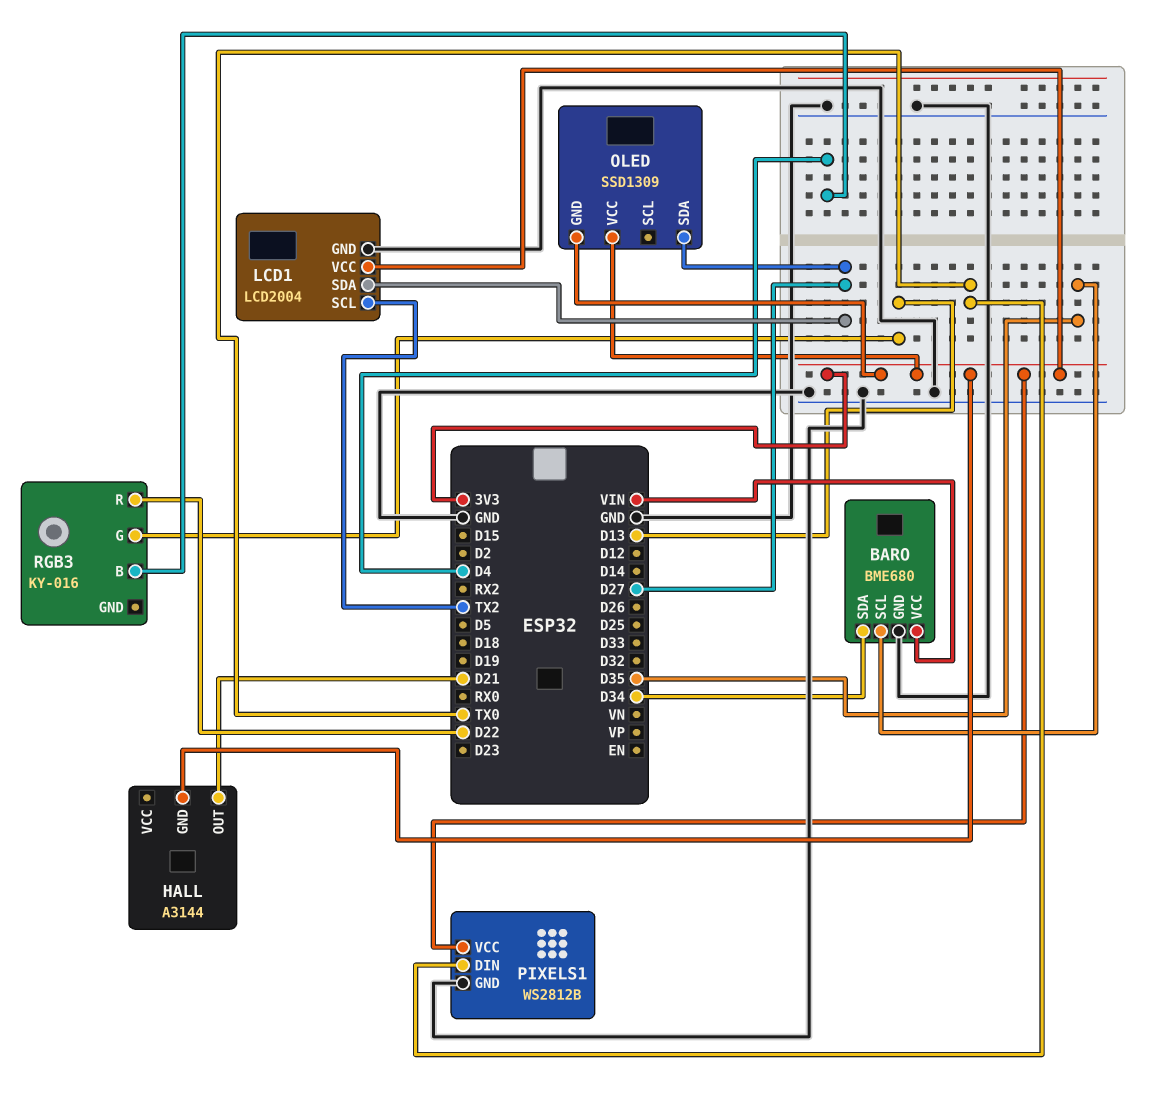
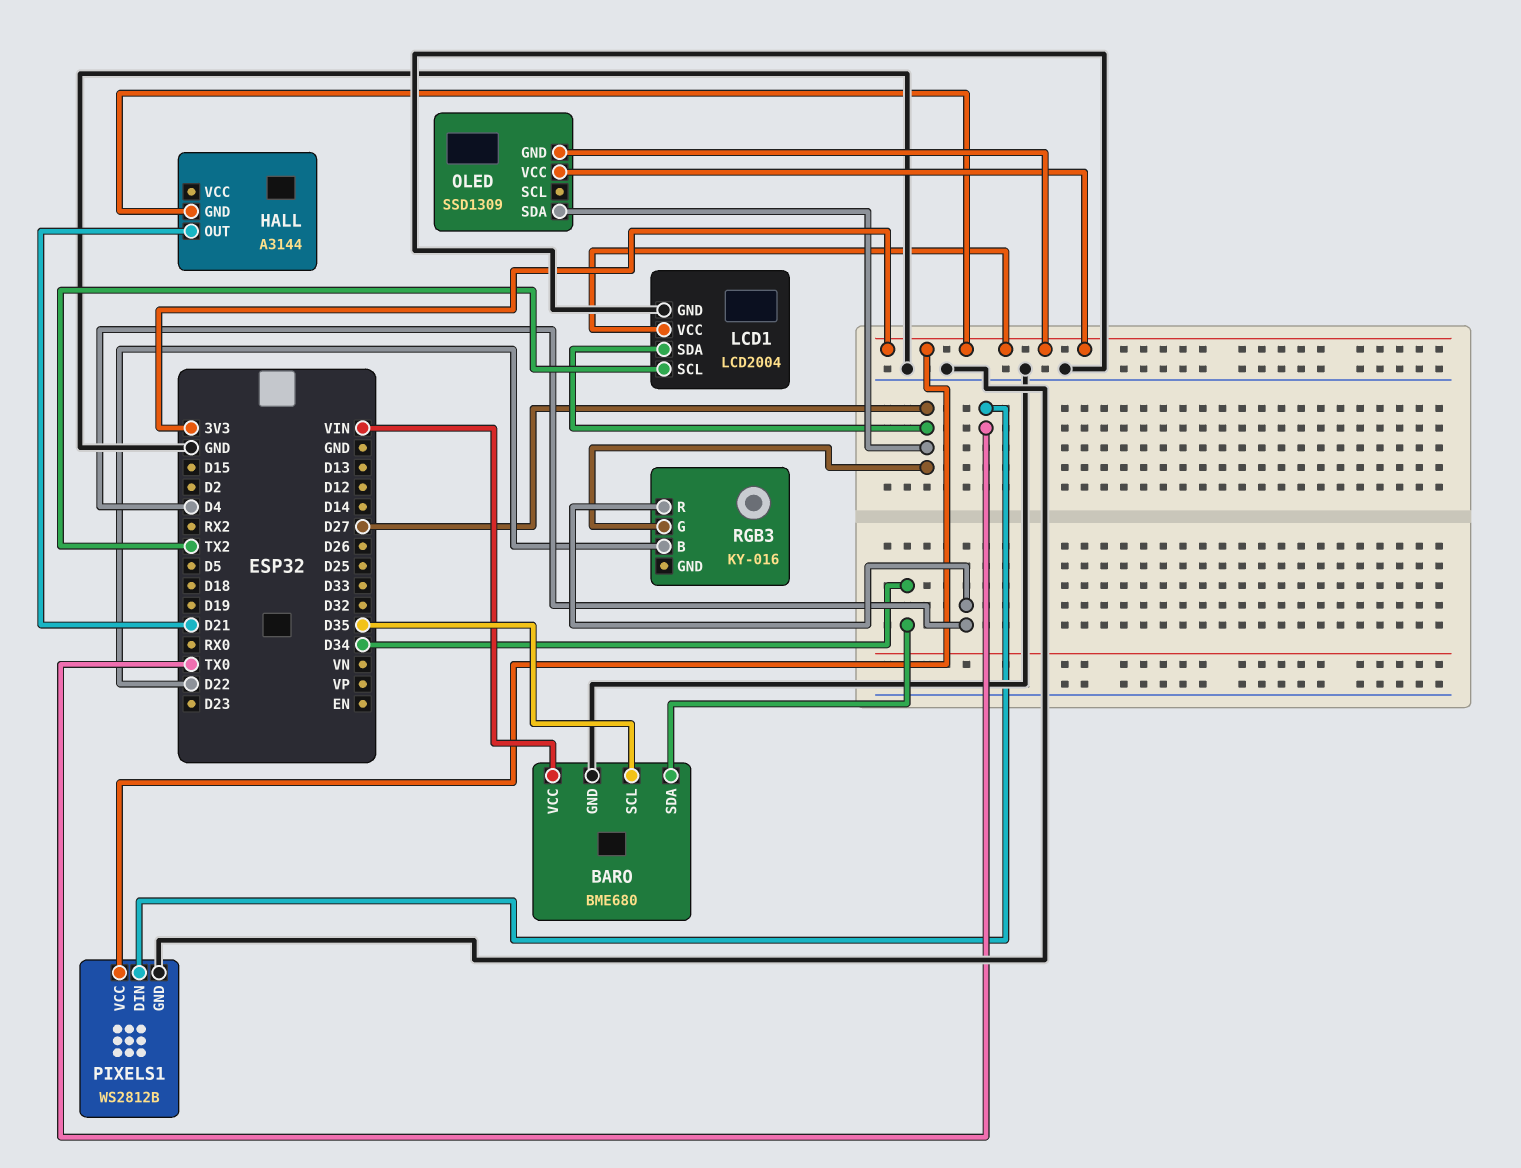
RGB3 pin B: D4 -> D22
RGB3 pin G: D13 -> D27
RGB3 pin R: D22 -> D4

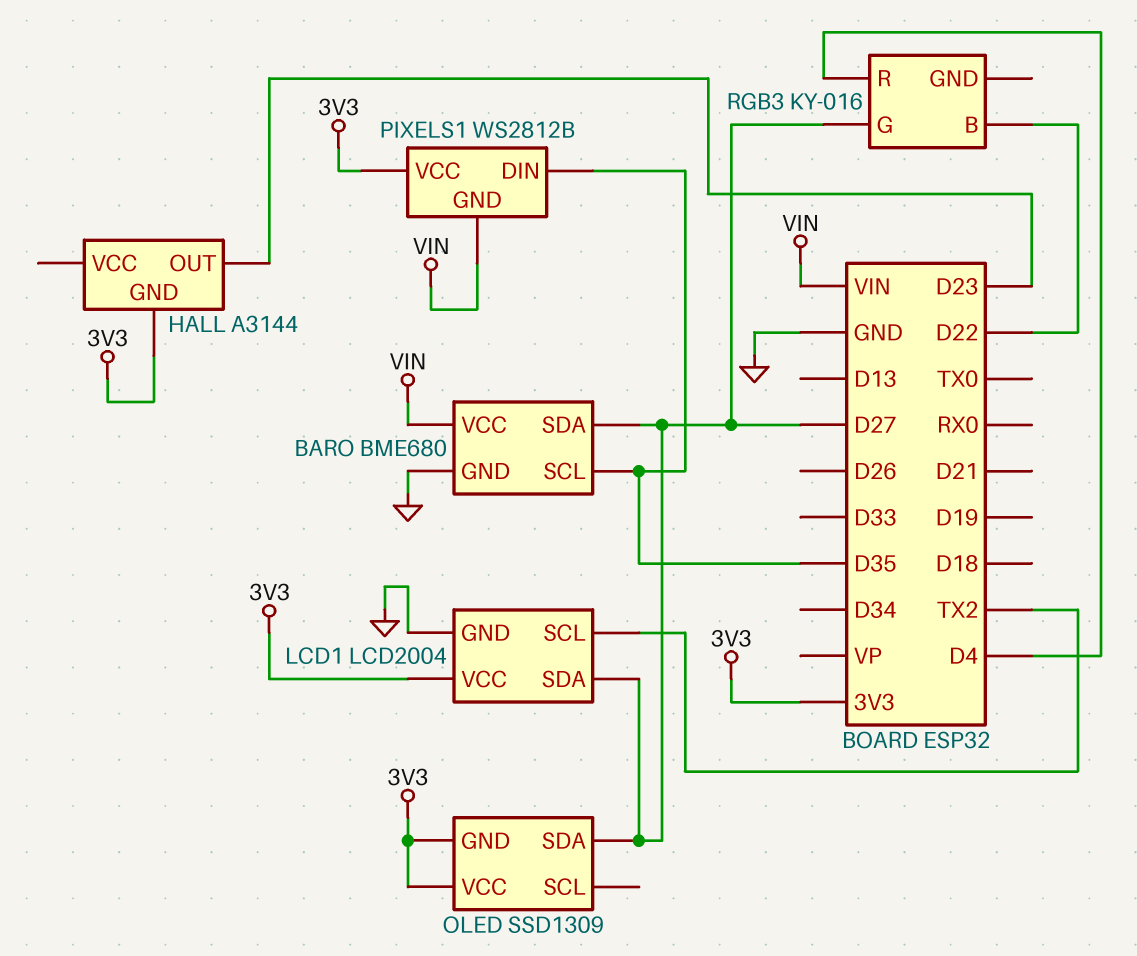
BARO pin SDA: D34 -> D27
HALL pin OUT: D21 -> D23
PIXELS1 pin DIN: TX0 -> D35
PIXELS1 pin GND: GND -> VIN

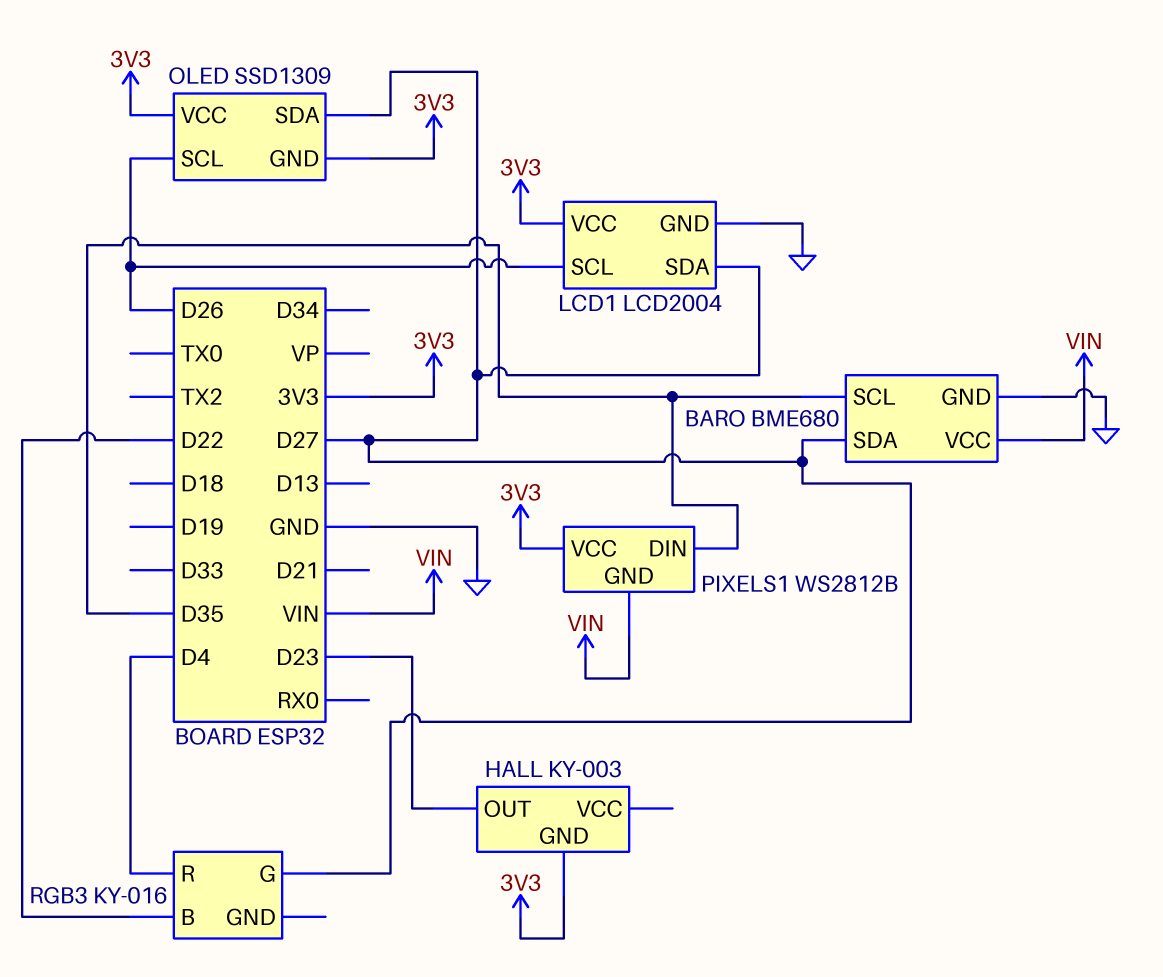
HALL: A3144 -> KY-003
LCD1 pin SCL: TX2 -> D26
OLED pin SCL: none -> D26

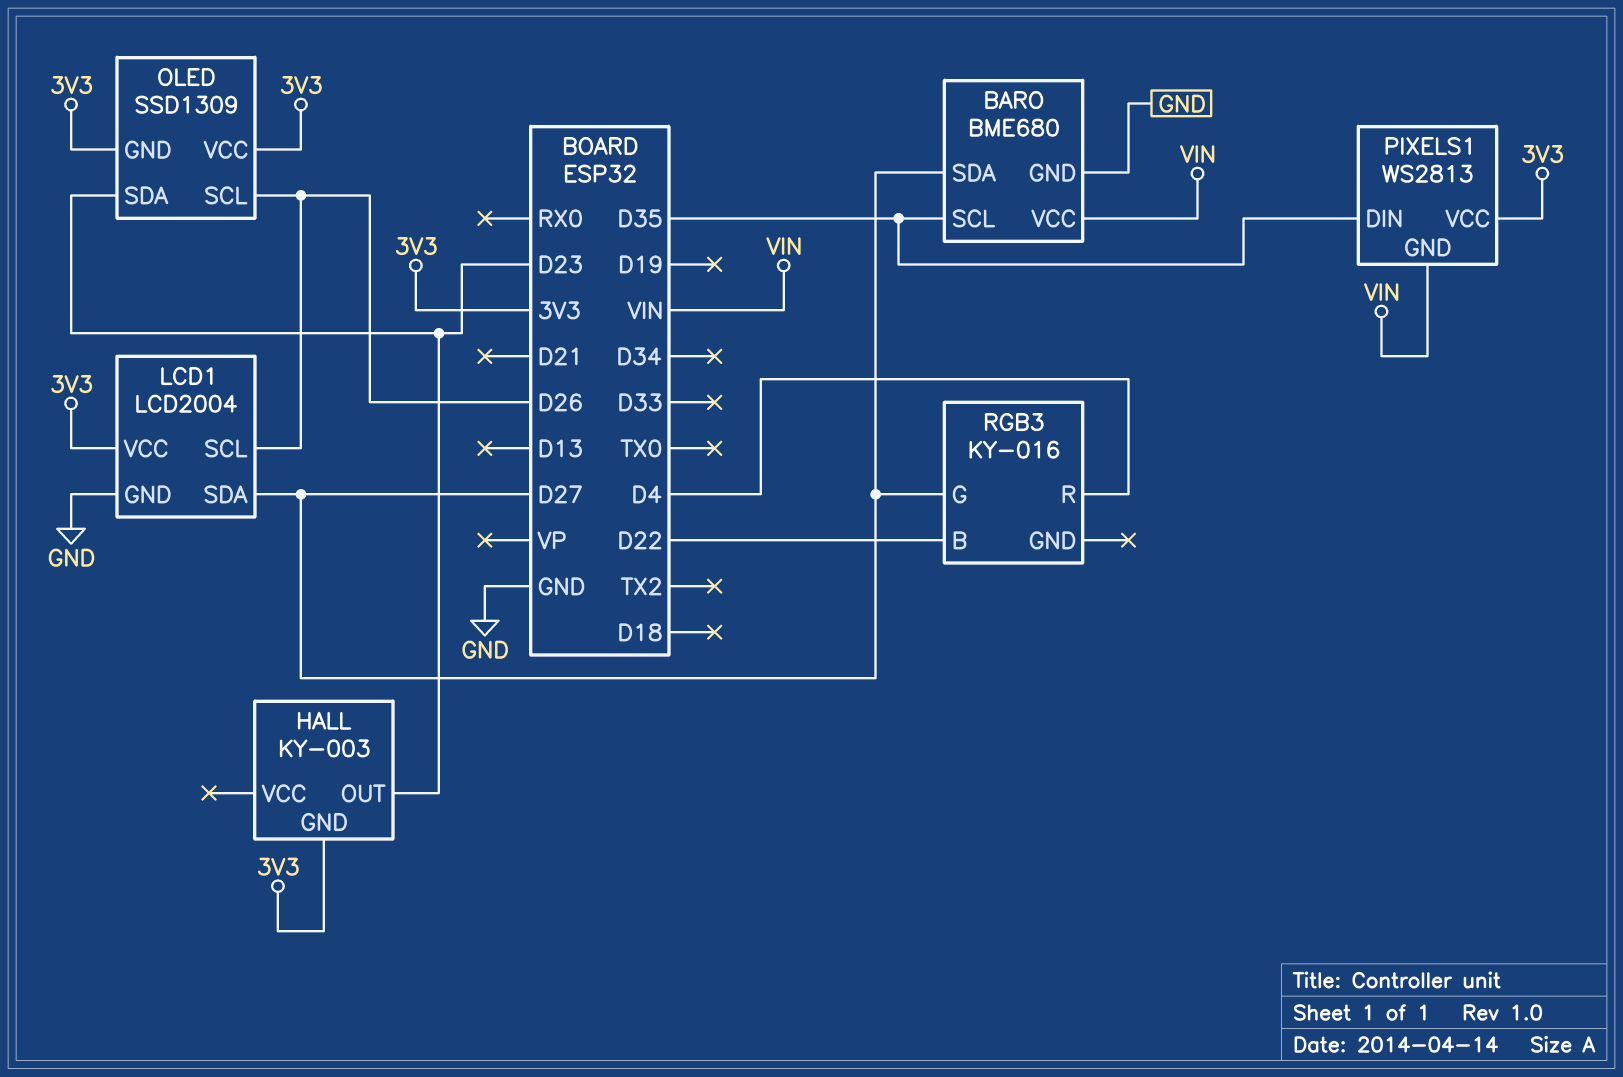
OLED pin SDA: D27 -> D23
PIXELS1: WS2812B -> WS2813

